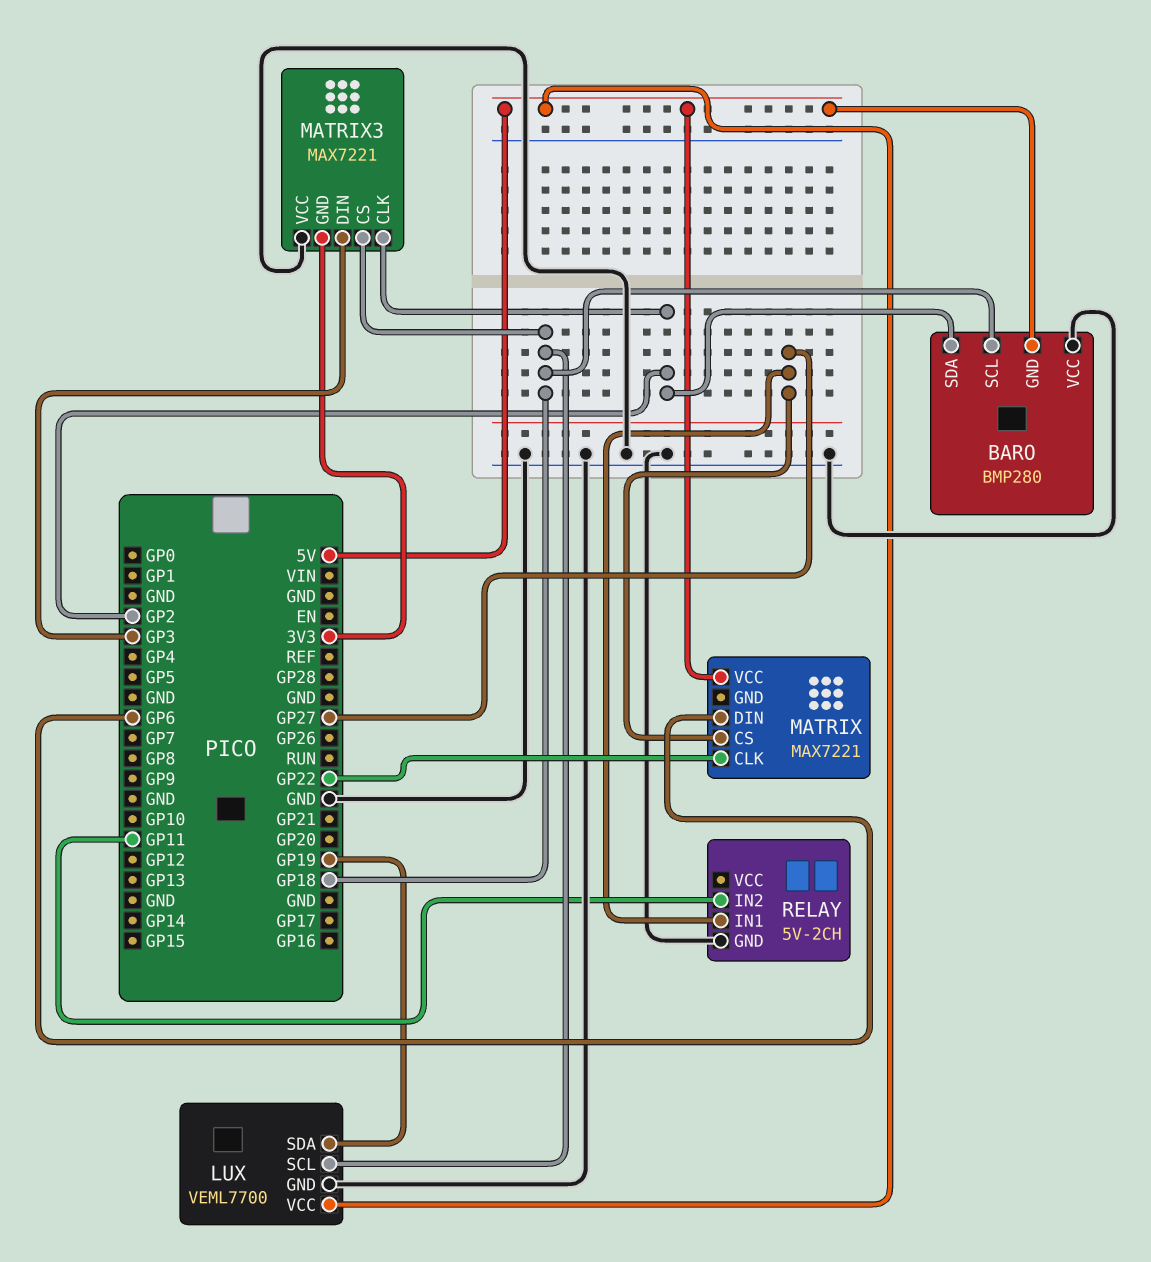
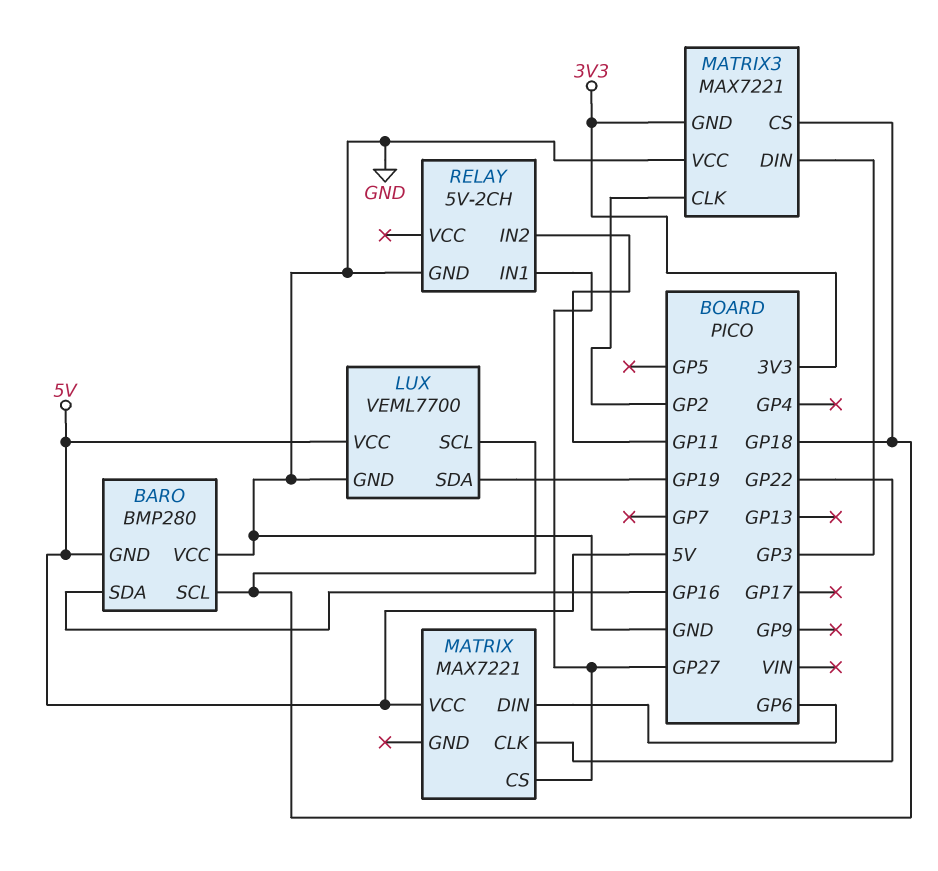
BARO pin SDA: GP2 -> GP16

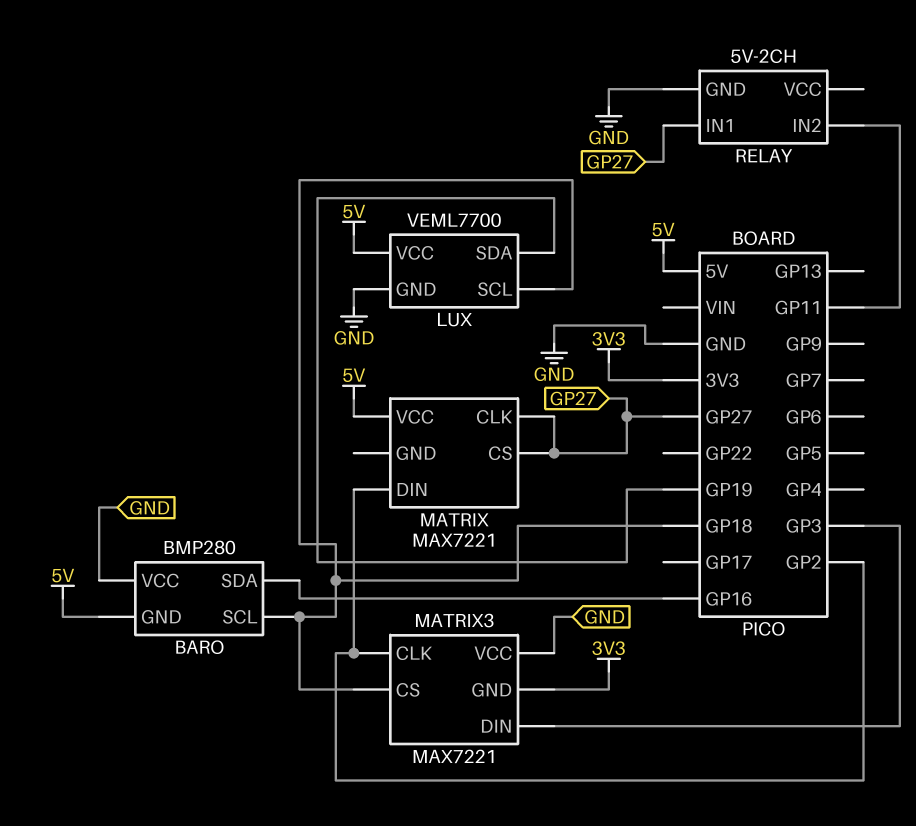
MATRIX pin CLK: GP22 -> GP27
MATRIX pin DIN: GP6 -> GP2

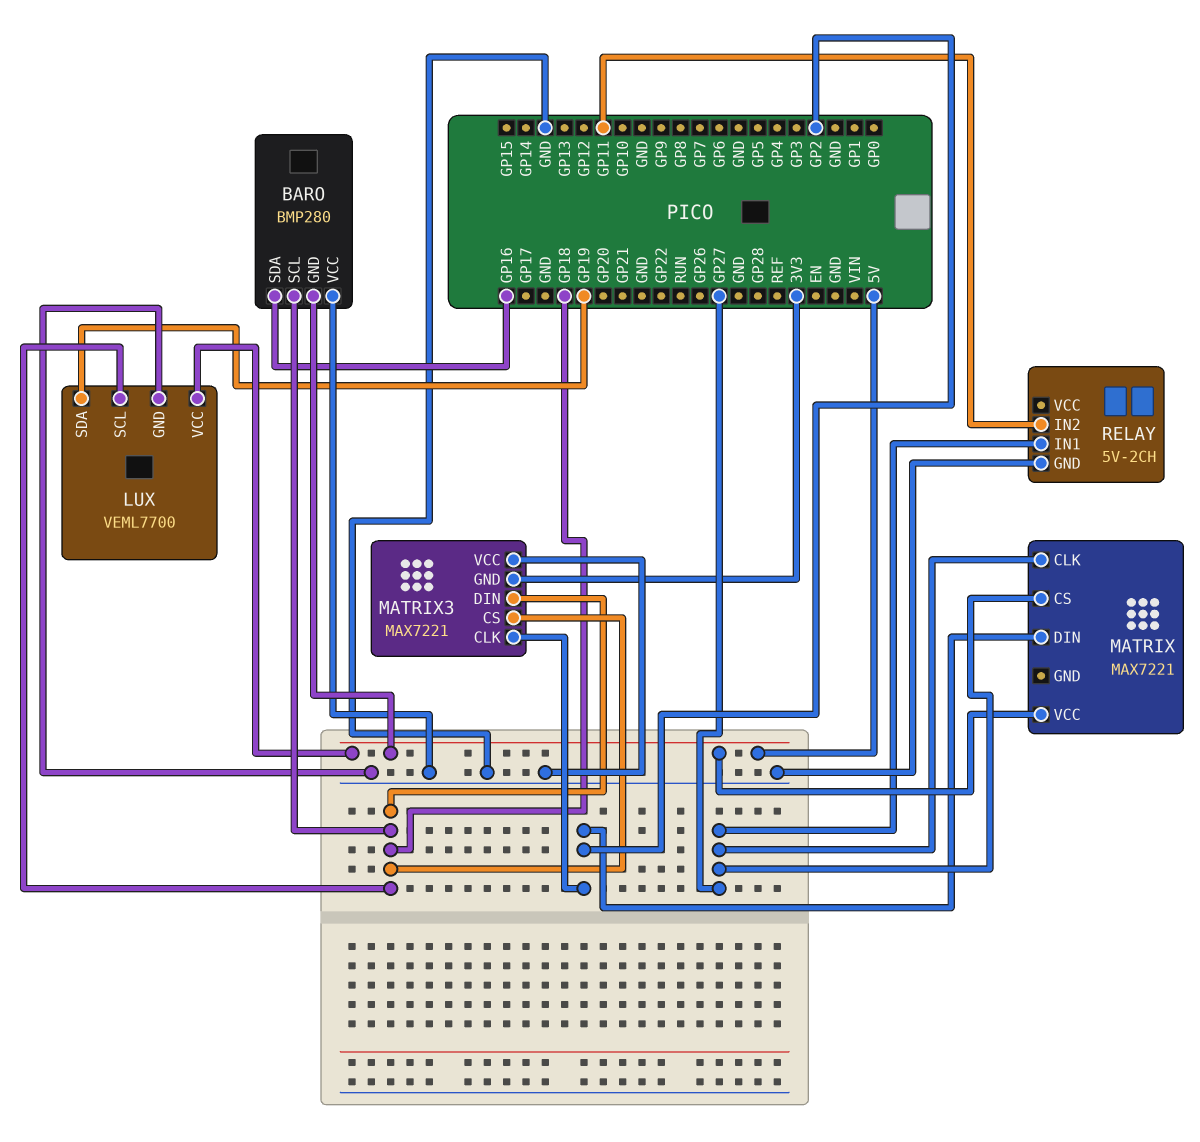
MATRIX3 pin DIN: GP3 -> GP18

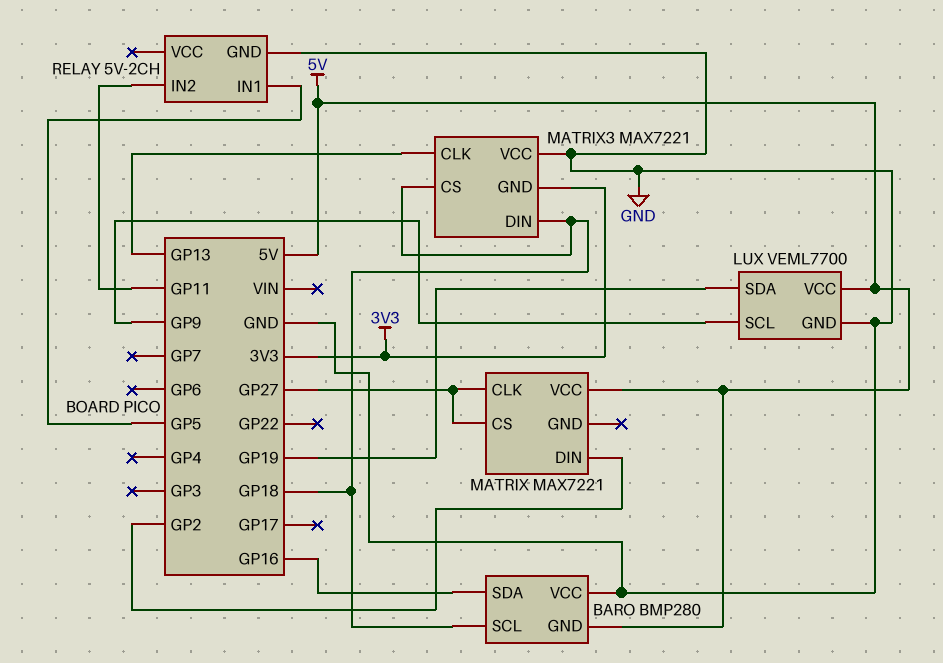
LUX pin SCL: GP18 -> GP9
MATRIX3 pin CLK: GP2 -> GP13
RELAY pin IN1: GP27 -> GP5

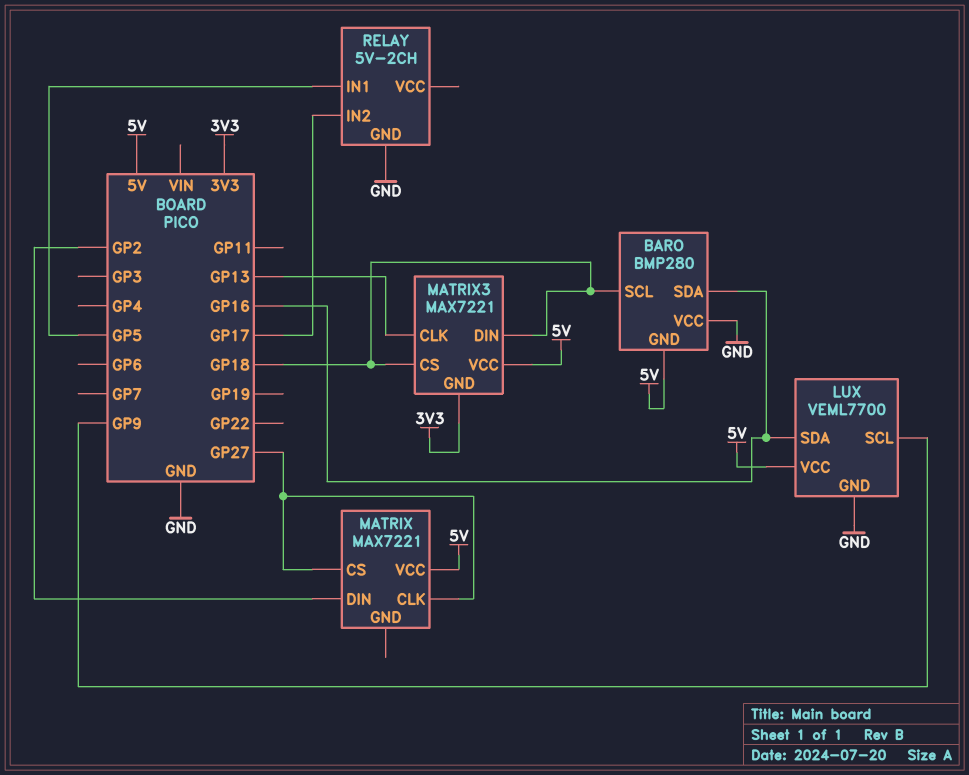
LUX pin SDA: GP19 -> GP16
MATRIX3 pin VCC: GND -> 5V
RELAY pin IN2: GP11 -> GP17

